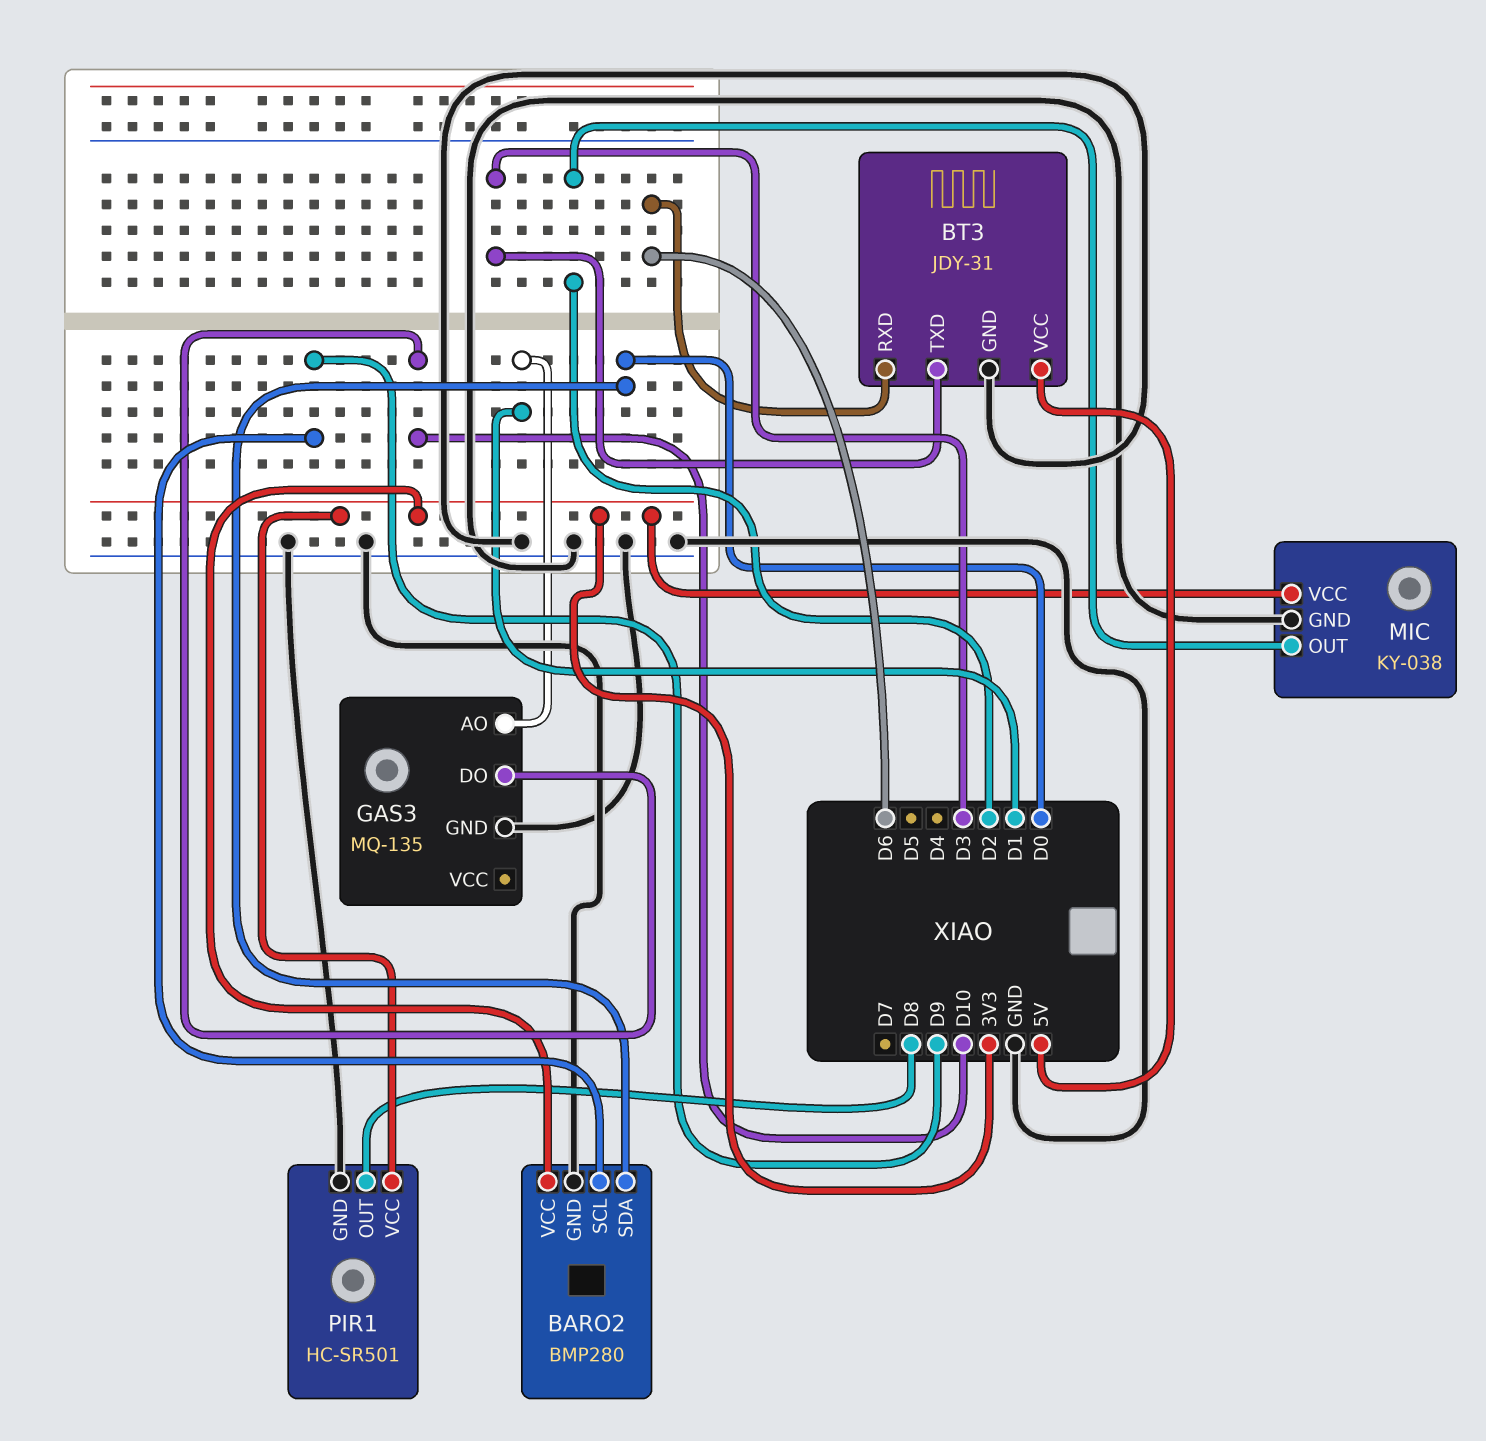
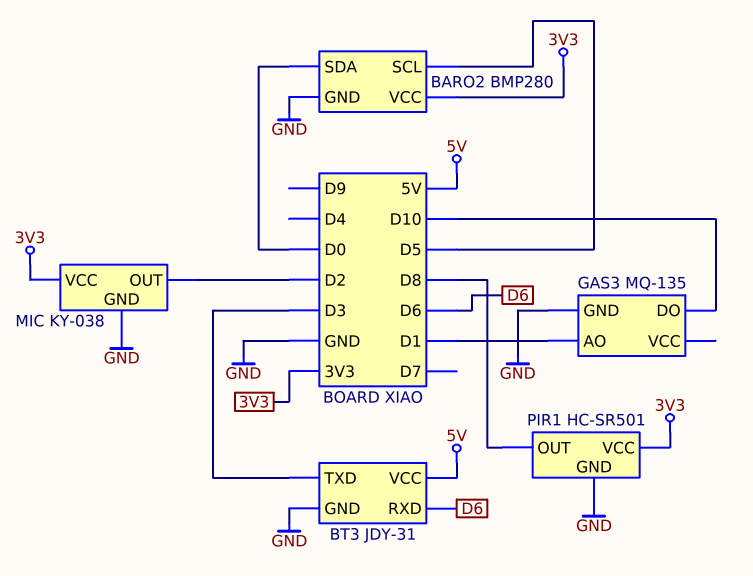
BARO2 pin SCL: D9 -> D5

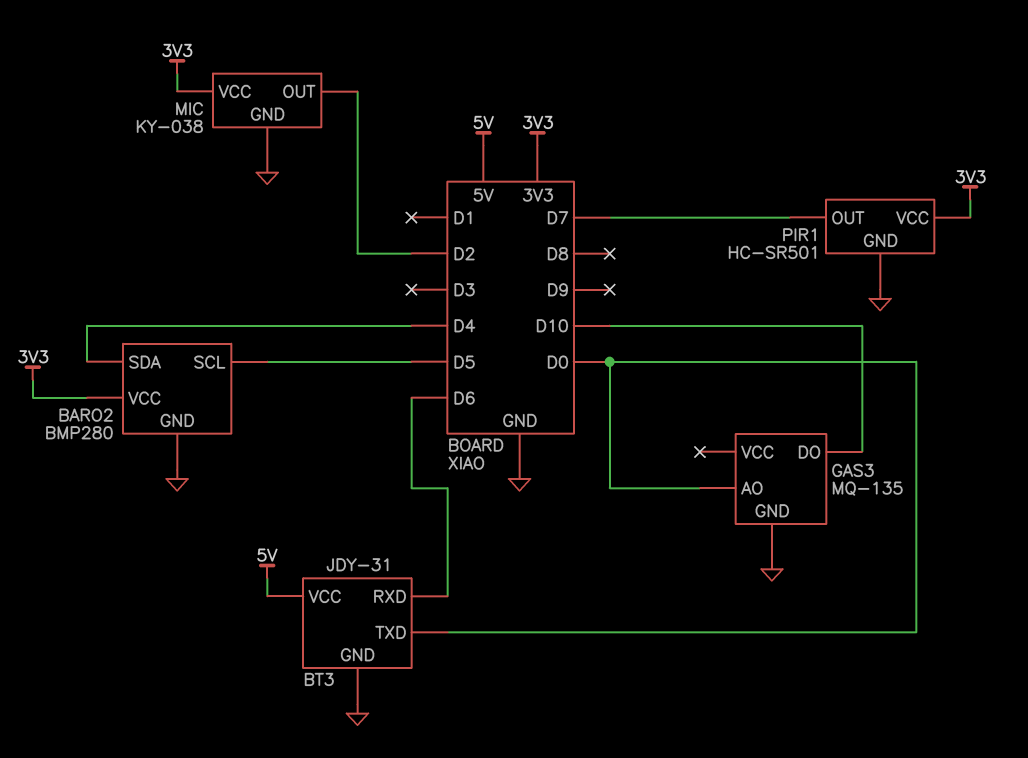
BARO2 pin SDA: D0 -> D4
BT3 pin TXD: D3 -> D0
GAS3 pin AO: D1 -> D0
PIR1 pin OUT: D8 -> D7

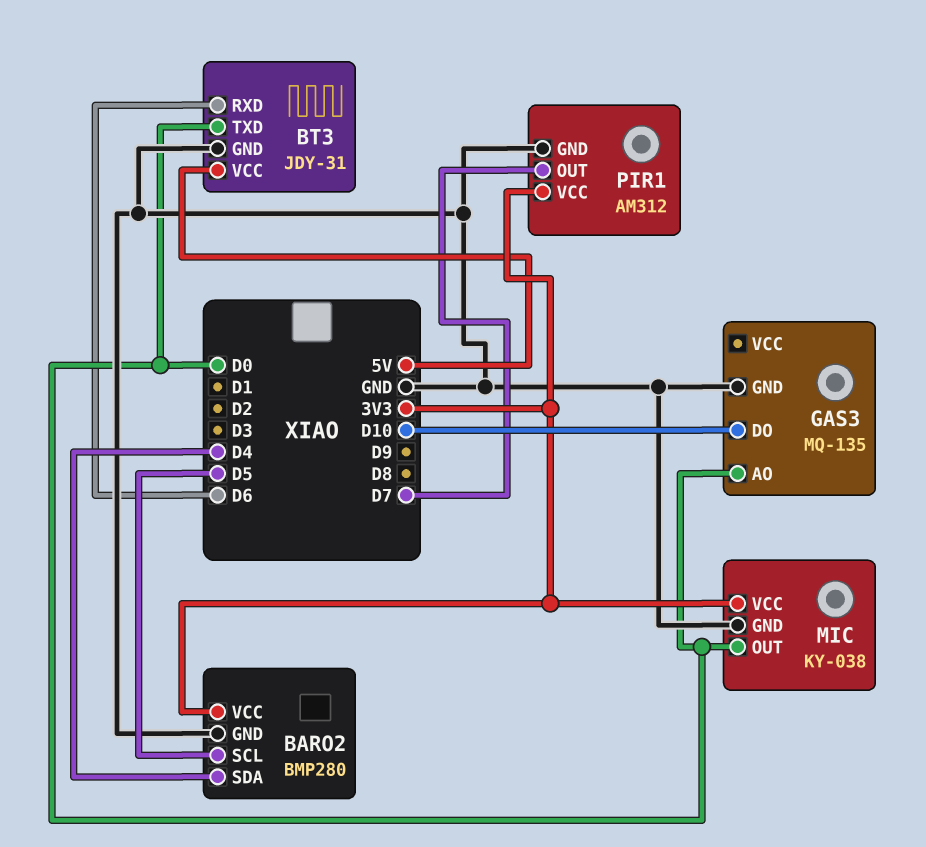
MIC pin OUT: D2 -> D0
PIR1: HC-SR501 -> AM312

